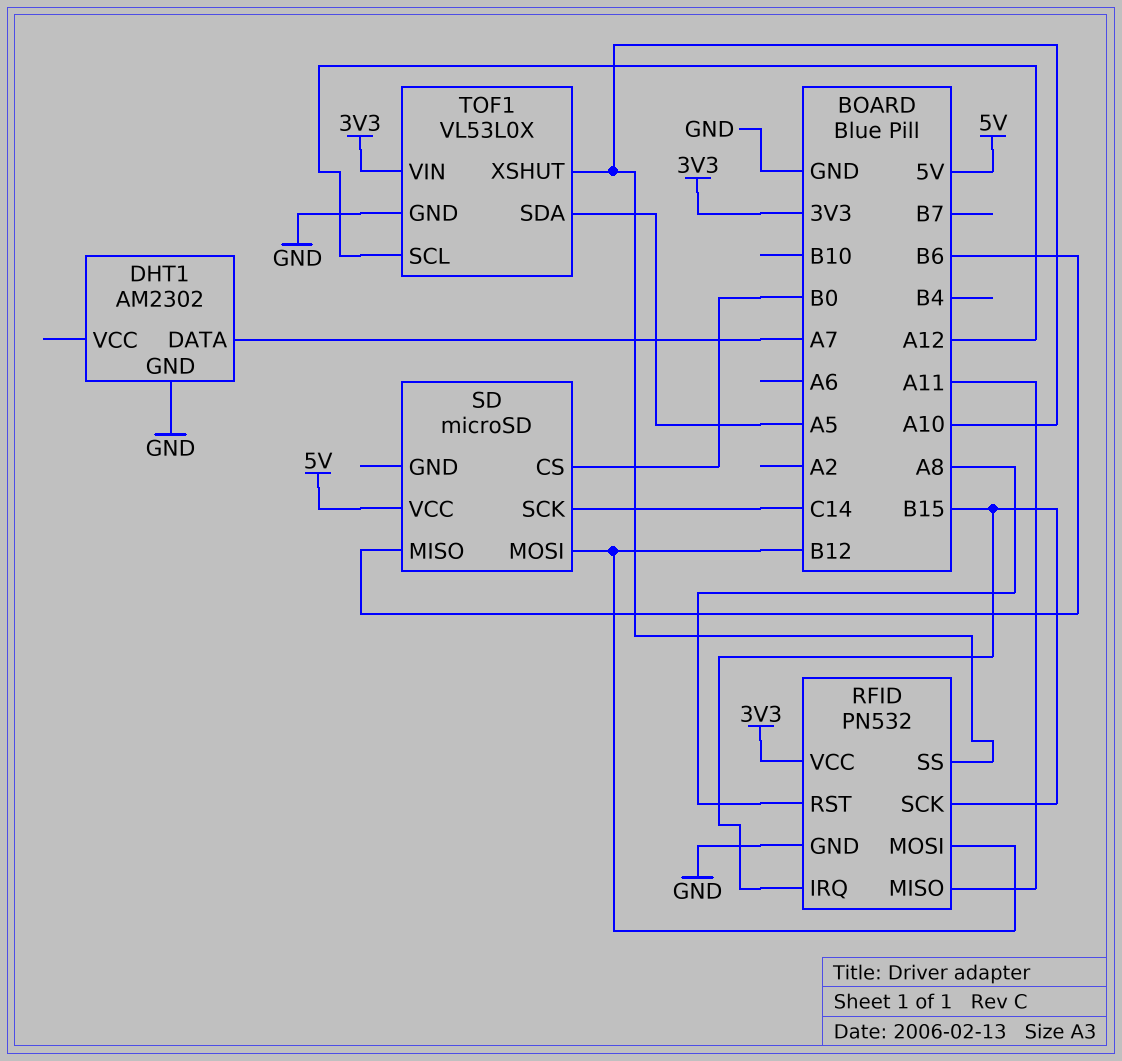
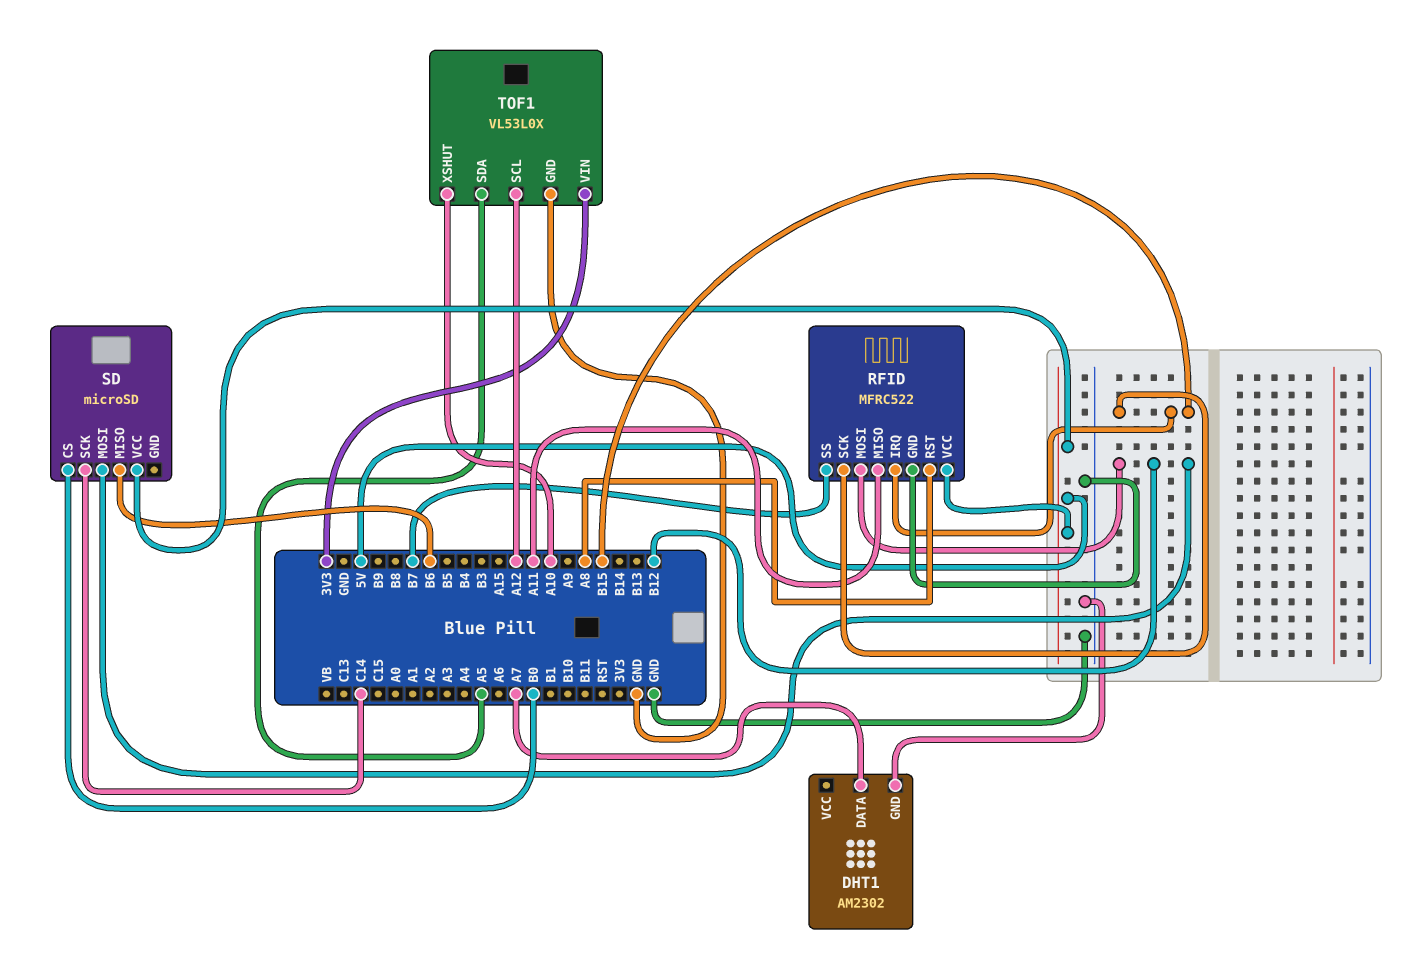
RFID: PN532 -> MFRC522
RFID pin SS: A10 -> B7
RFID pin VCC: 3V3 -> 5V

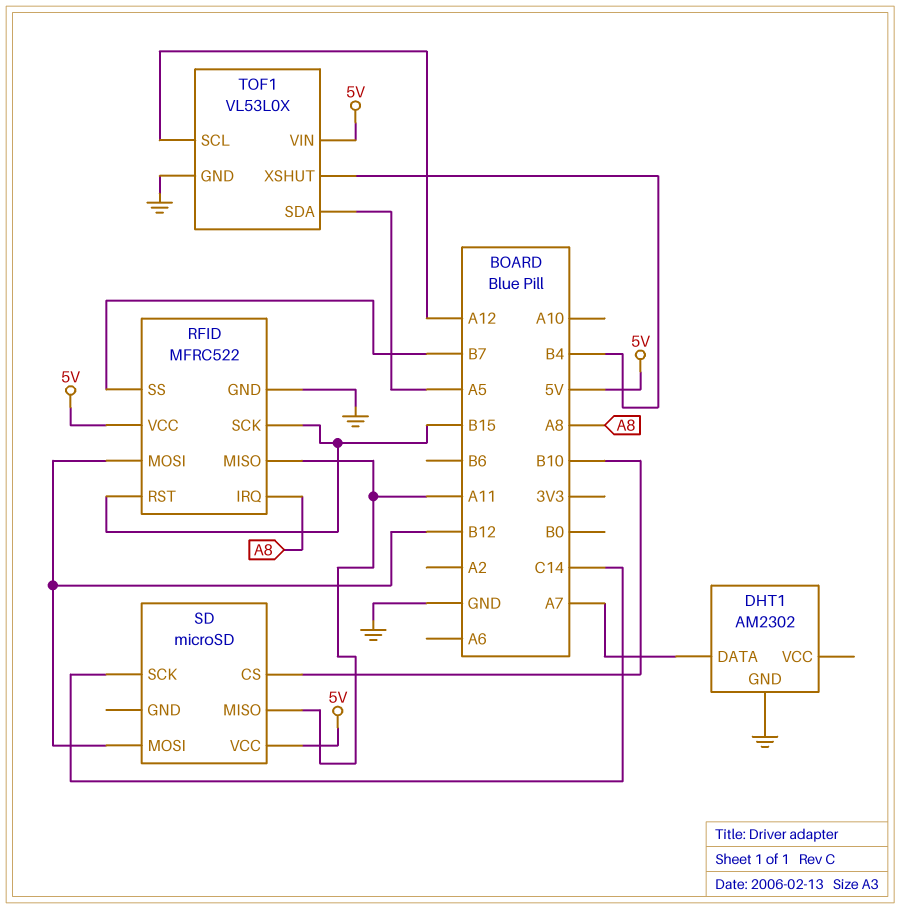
RFID pin IRQ: B15 -> A8
RFID pin RST: A8 -> B15
SD pin CS: B0 -> B10
SD pin MISO: B6 -> A11
TOF1 pin VIN: 3V3 -> 5V
TOF1 pin XSHUT: A10 -> B4

